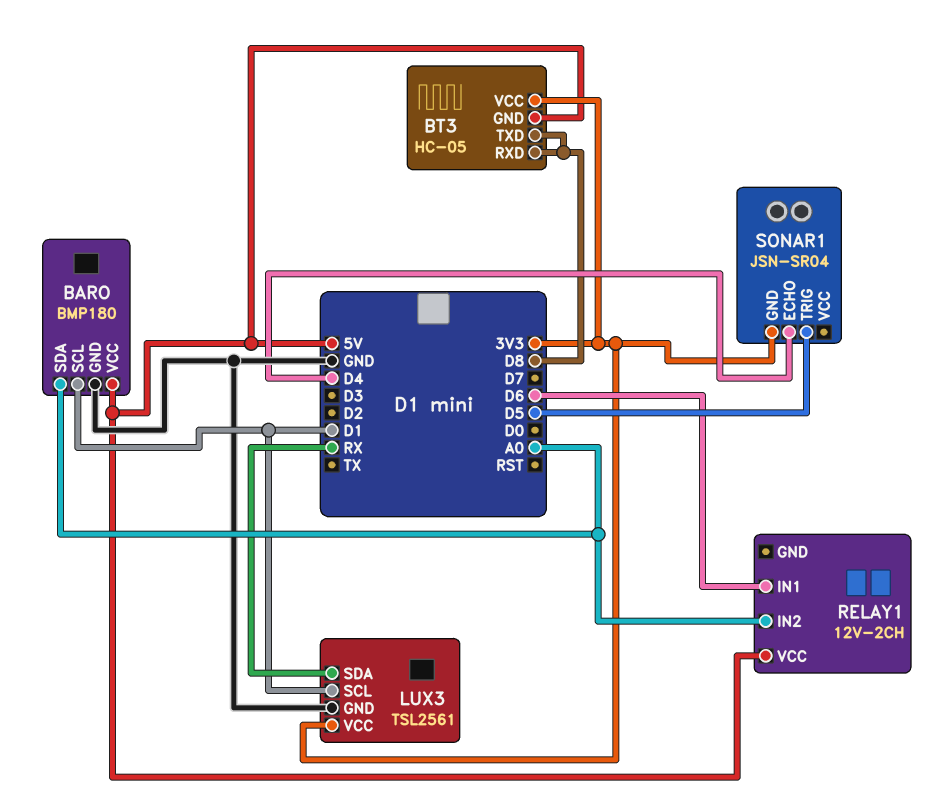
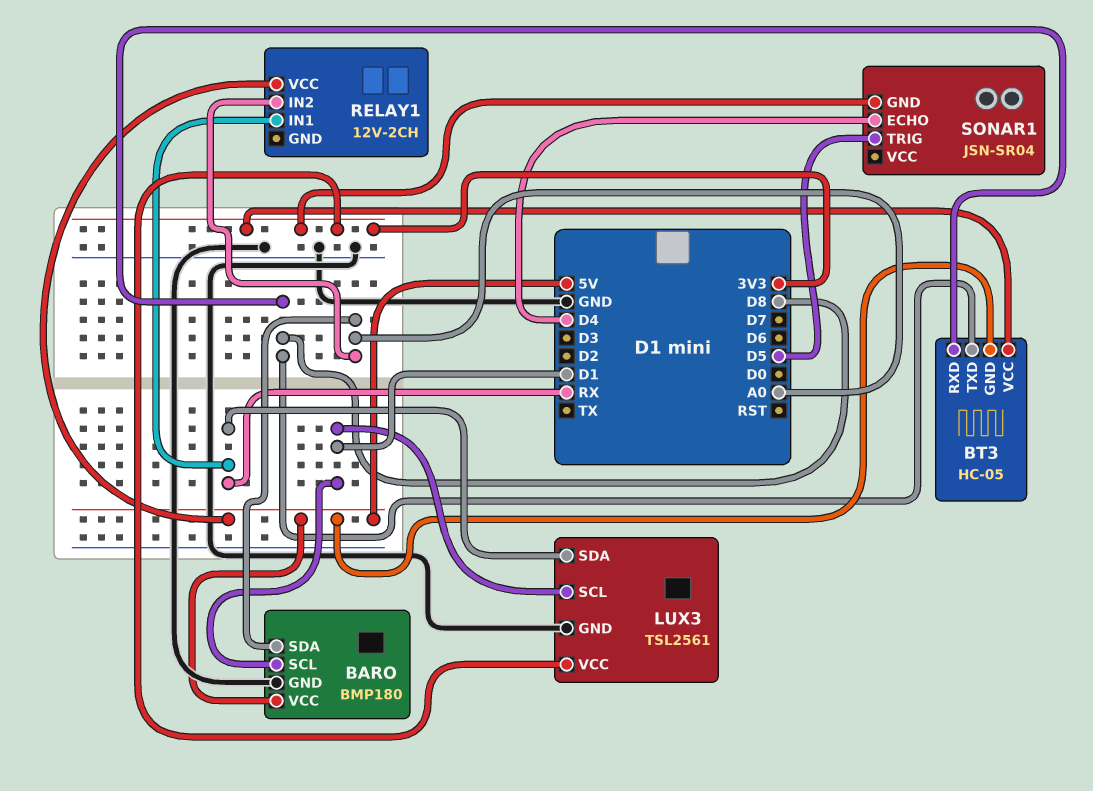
RELAY1 pin IN1: D6 -> RX

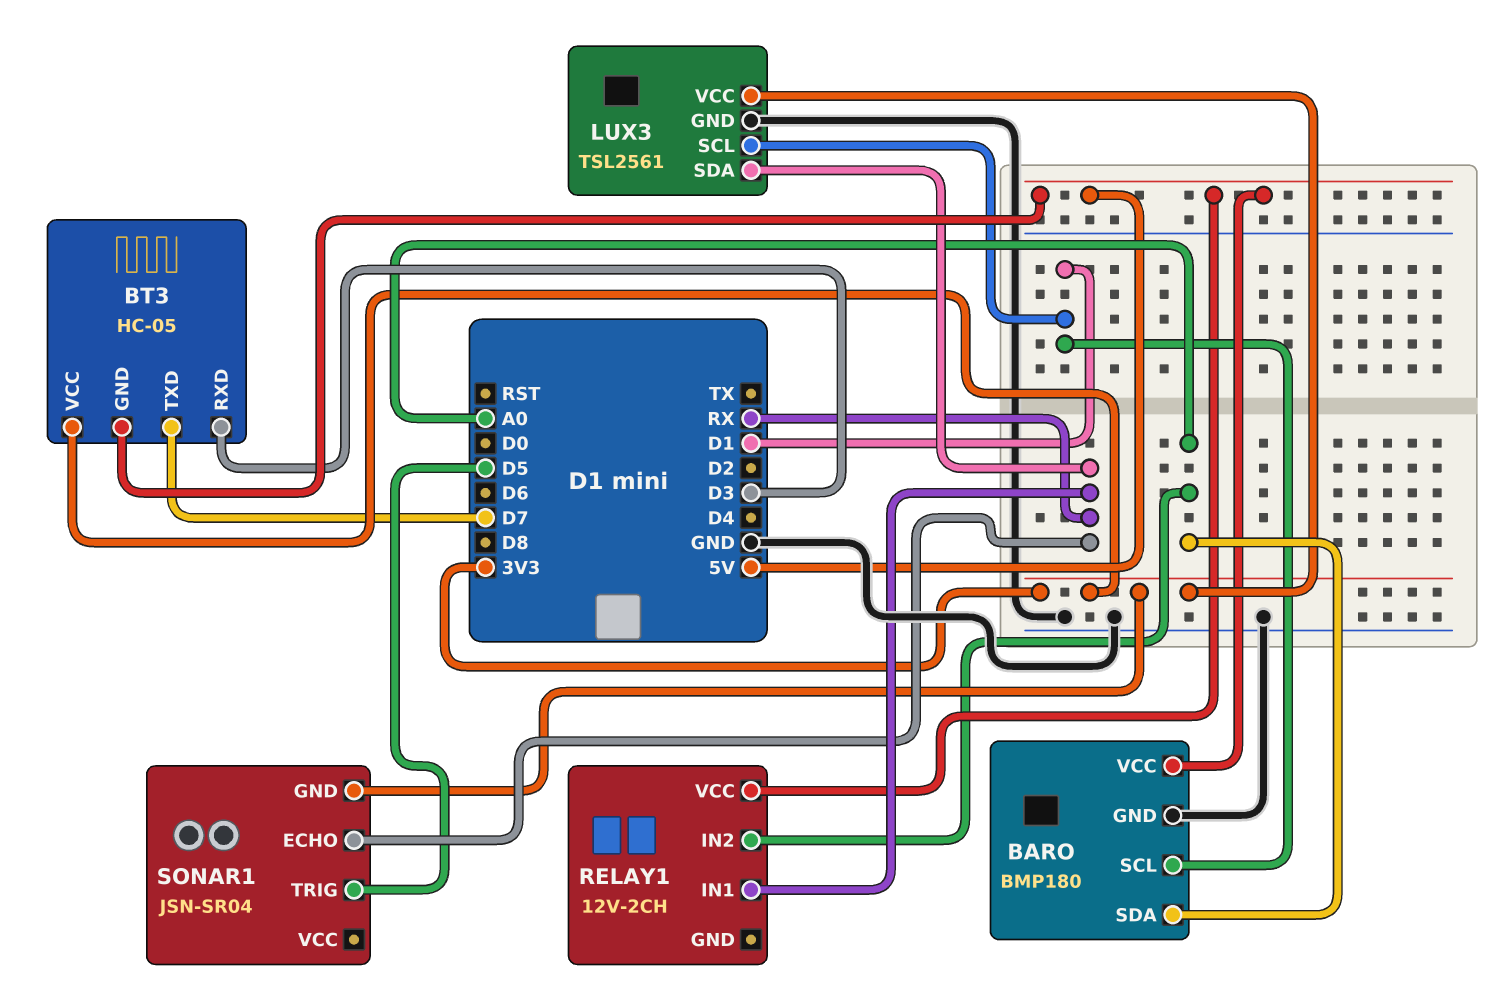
BT3 pin RXD: D8 -> D3
BT3 pin TXD: D8 -> D7
SONAR1 pin ECHO: D4 -> RX

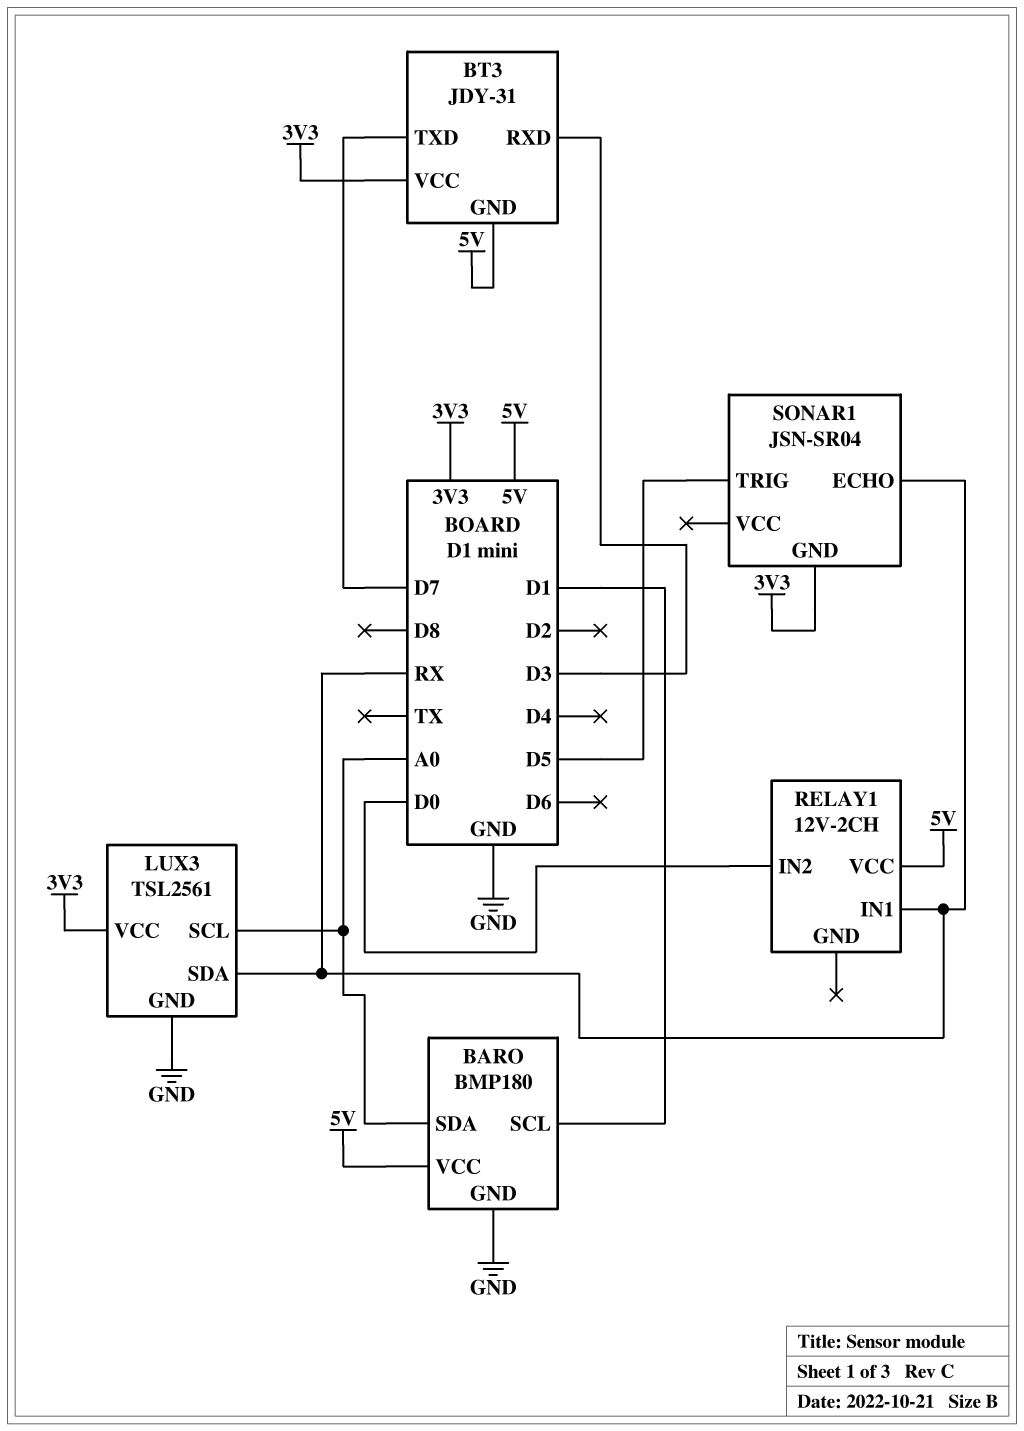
BT3: HC-05 -> JDY-31
LUX3 pin SCL: D1 -> A0
RELAY1 pin IN2: A0 -> D0

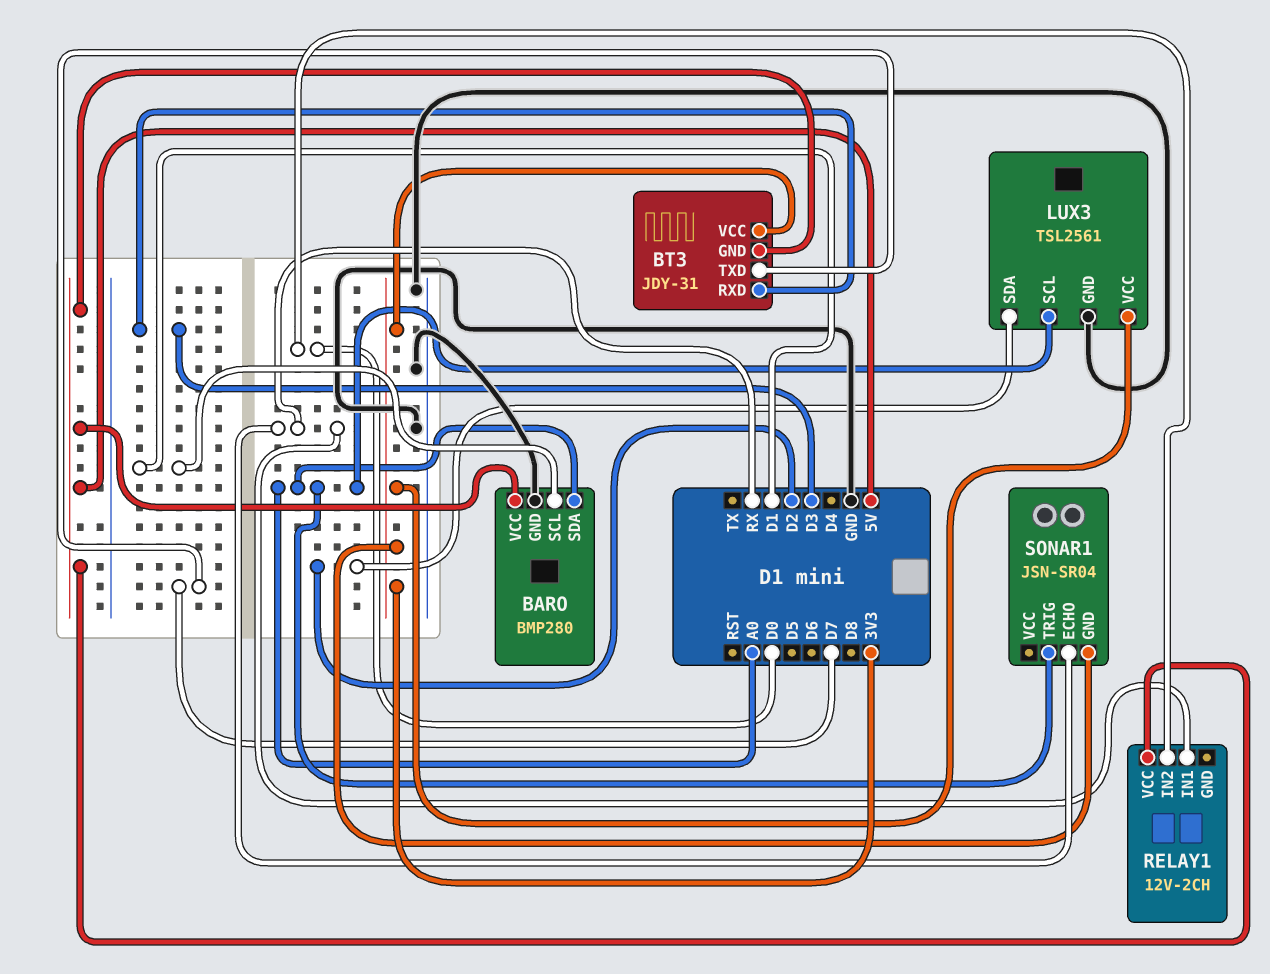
BARO: BMP180 -> BMP280
LUX3 pin SDA: RX -> D2
SONAR1 pin TRIG: D5 -> A0

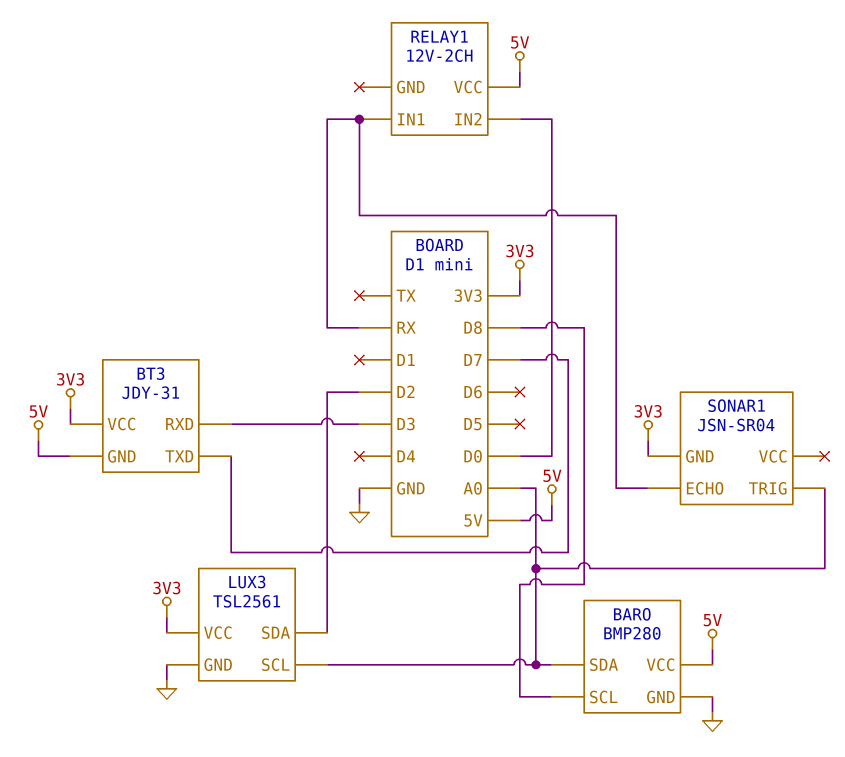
BARO pin SCL: D1 -> D8

